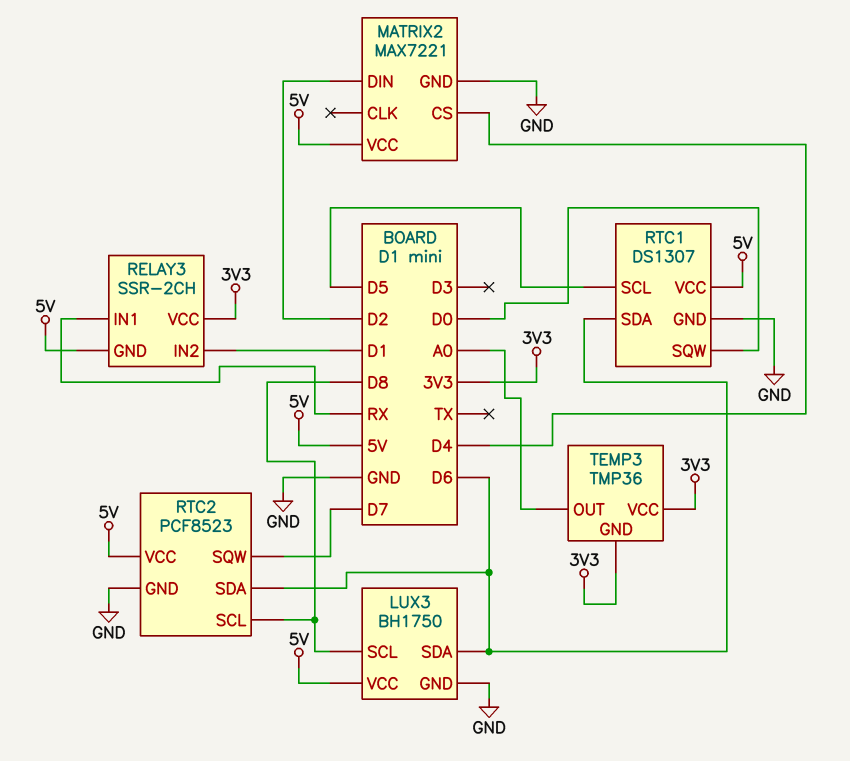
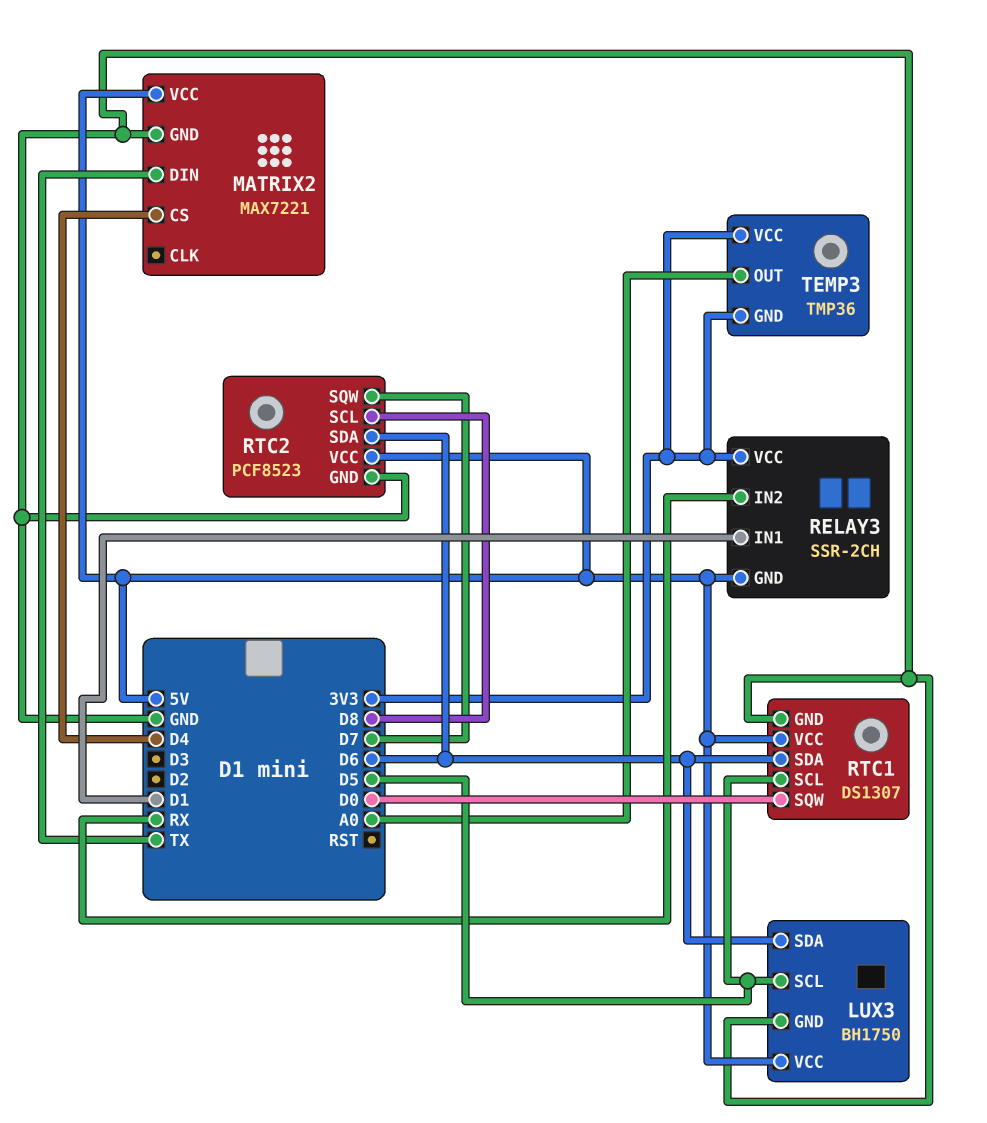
LUX3 pin SCL: D8 -> D5
MATRIX2 pin DIN: D2 -> TX
RELAY3 pin IN1: RX -> D1
RELAY3 pin IN2: D1 -> RX

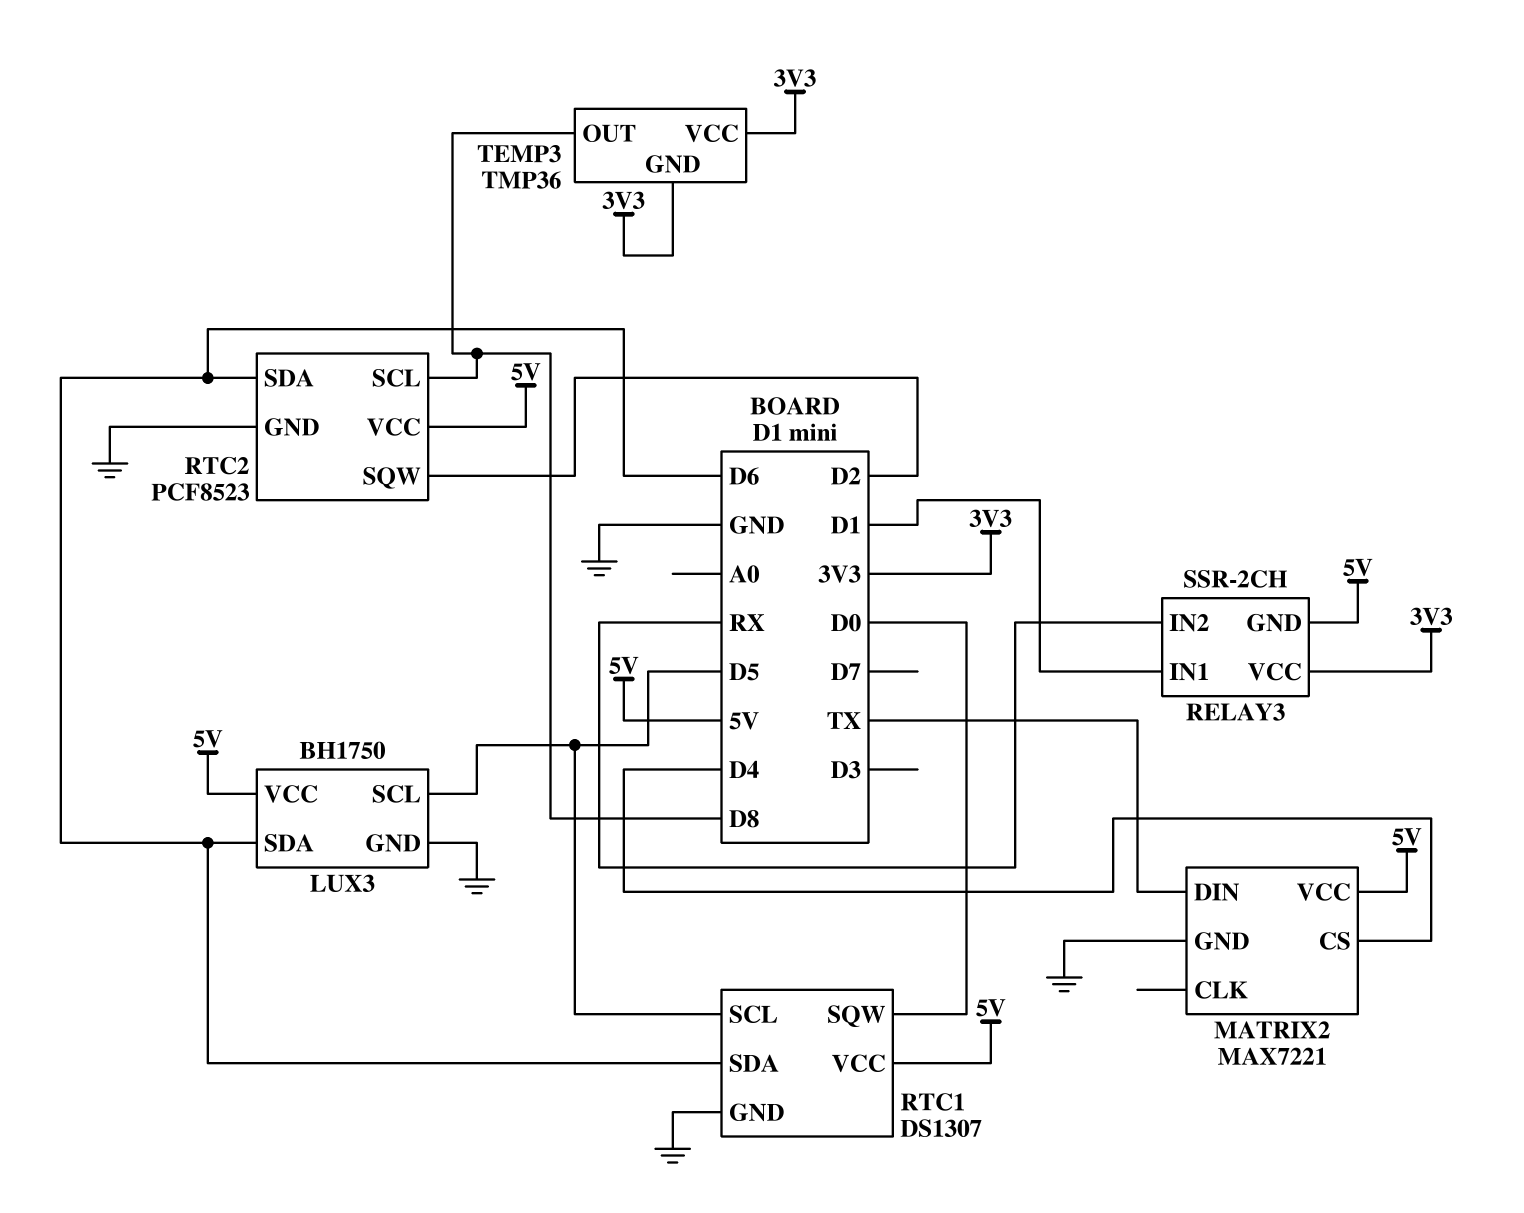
RTC2 pin SQW: D7 -> D2
TEMP3 pin OUT: A0 -> D8

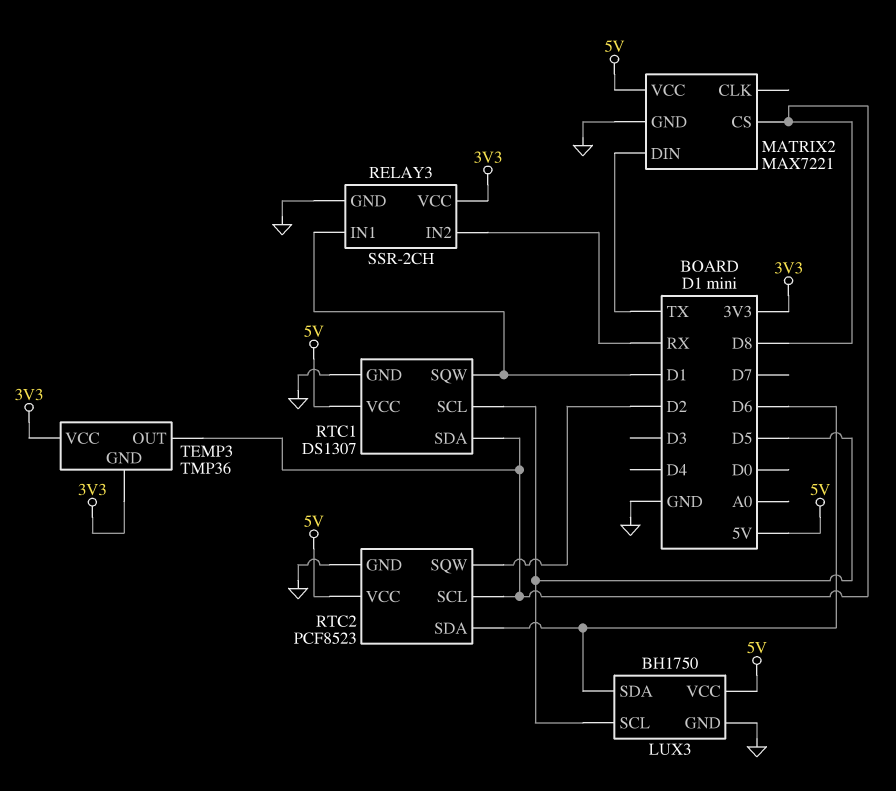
MATRIX2 pin CS: D4 -> D8
RELAY3 pin GND: 5V -> GND
RTC1 pin SDA: D6 -> D8
RTC1 pin SQW: D0 -> D1

